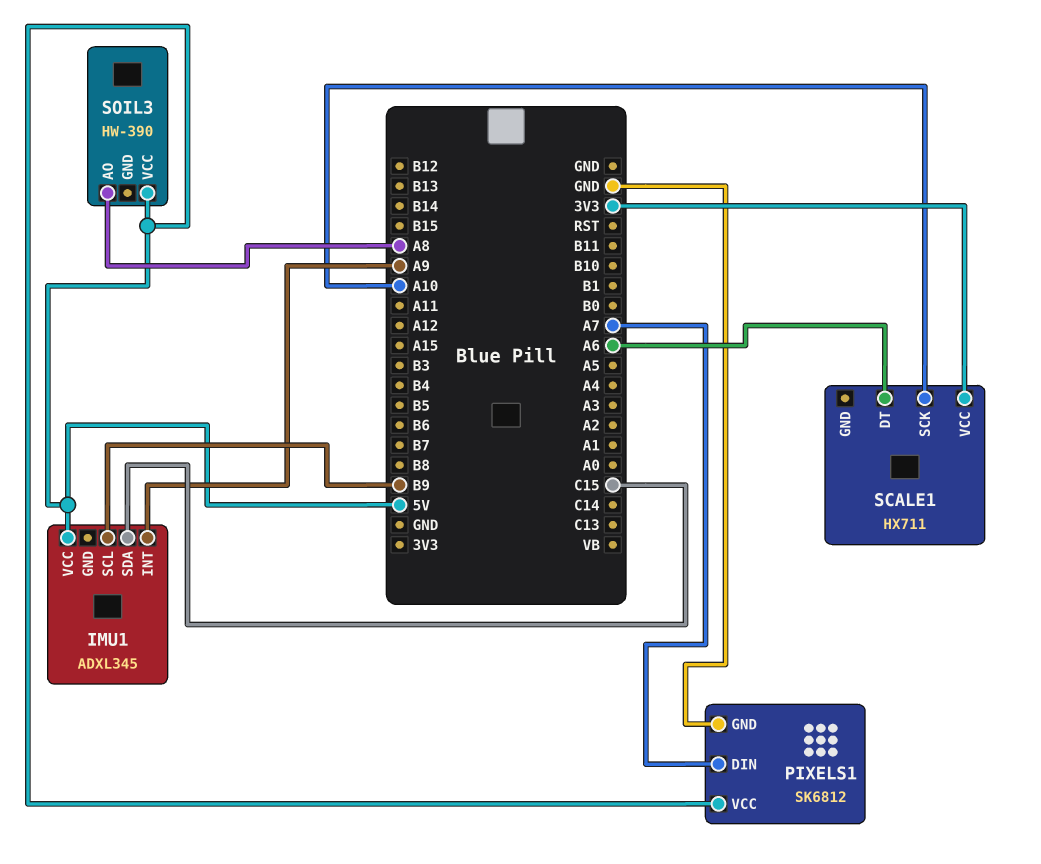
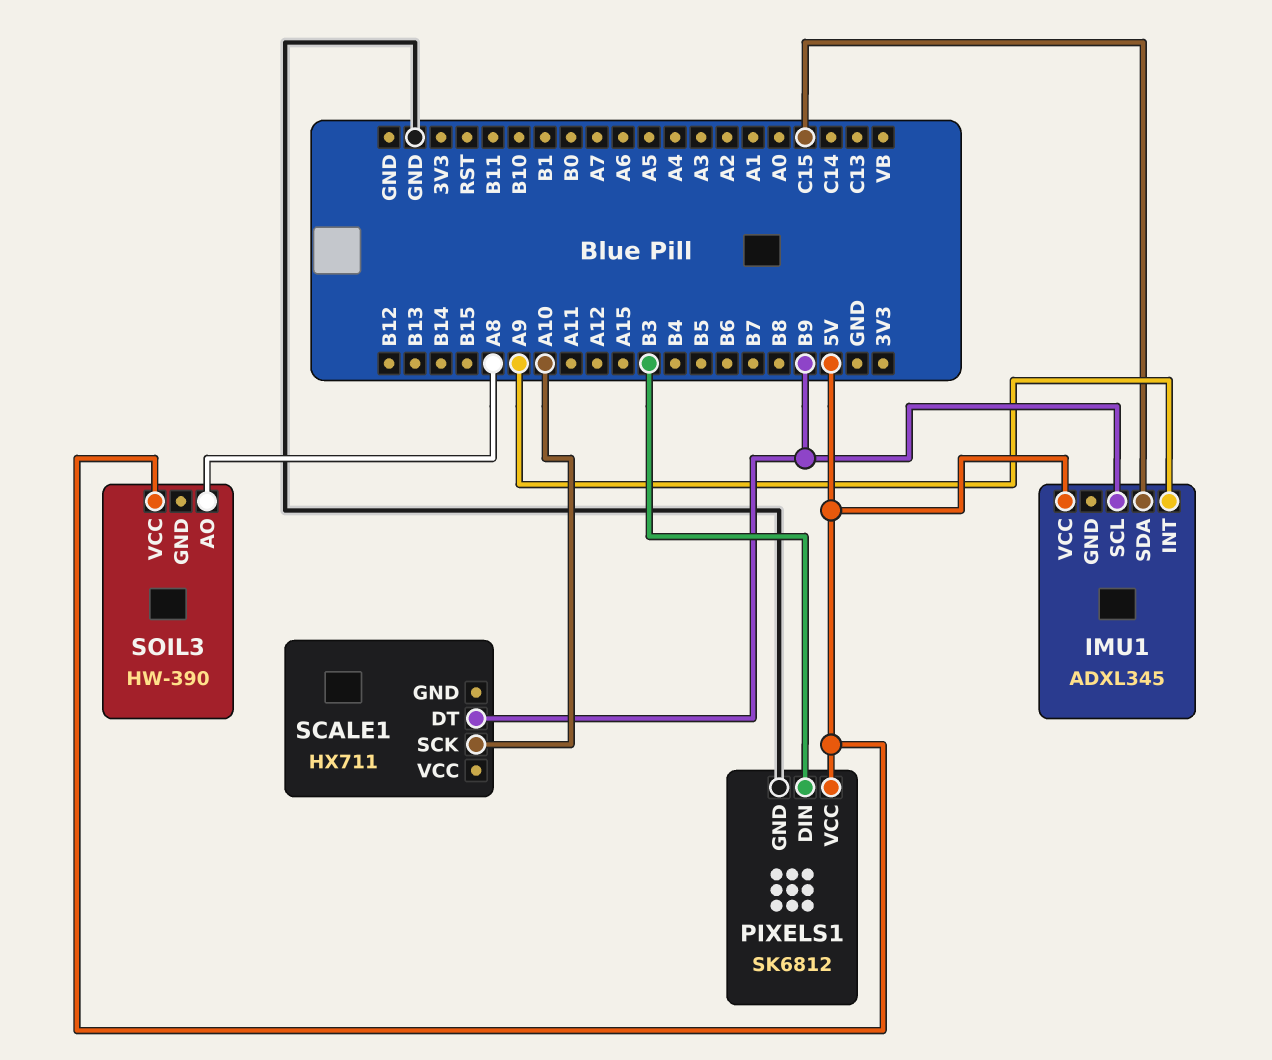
PIXELS1 pin DIN: A7 -> B3
SCALE1 pin DT: A6 -> B9
SCALE1 pin VCC: 3V3 -> none

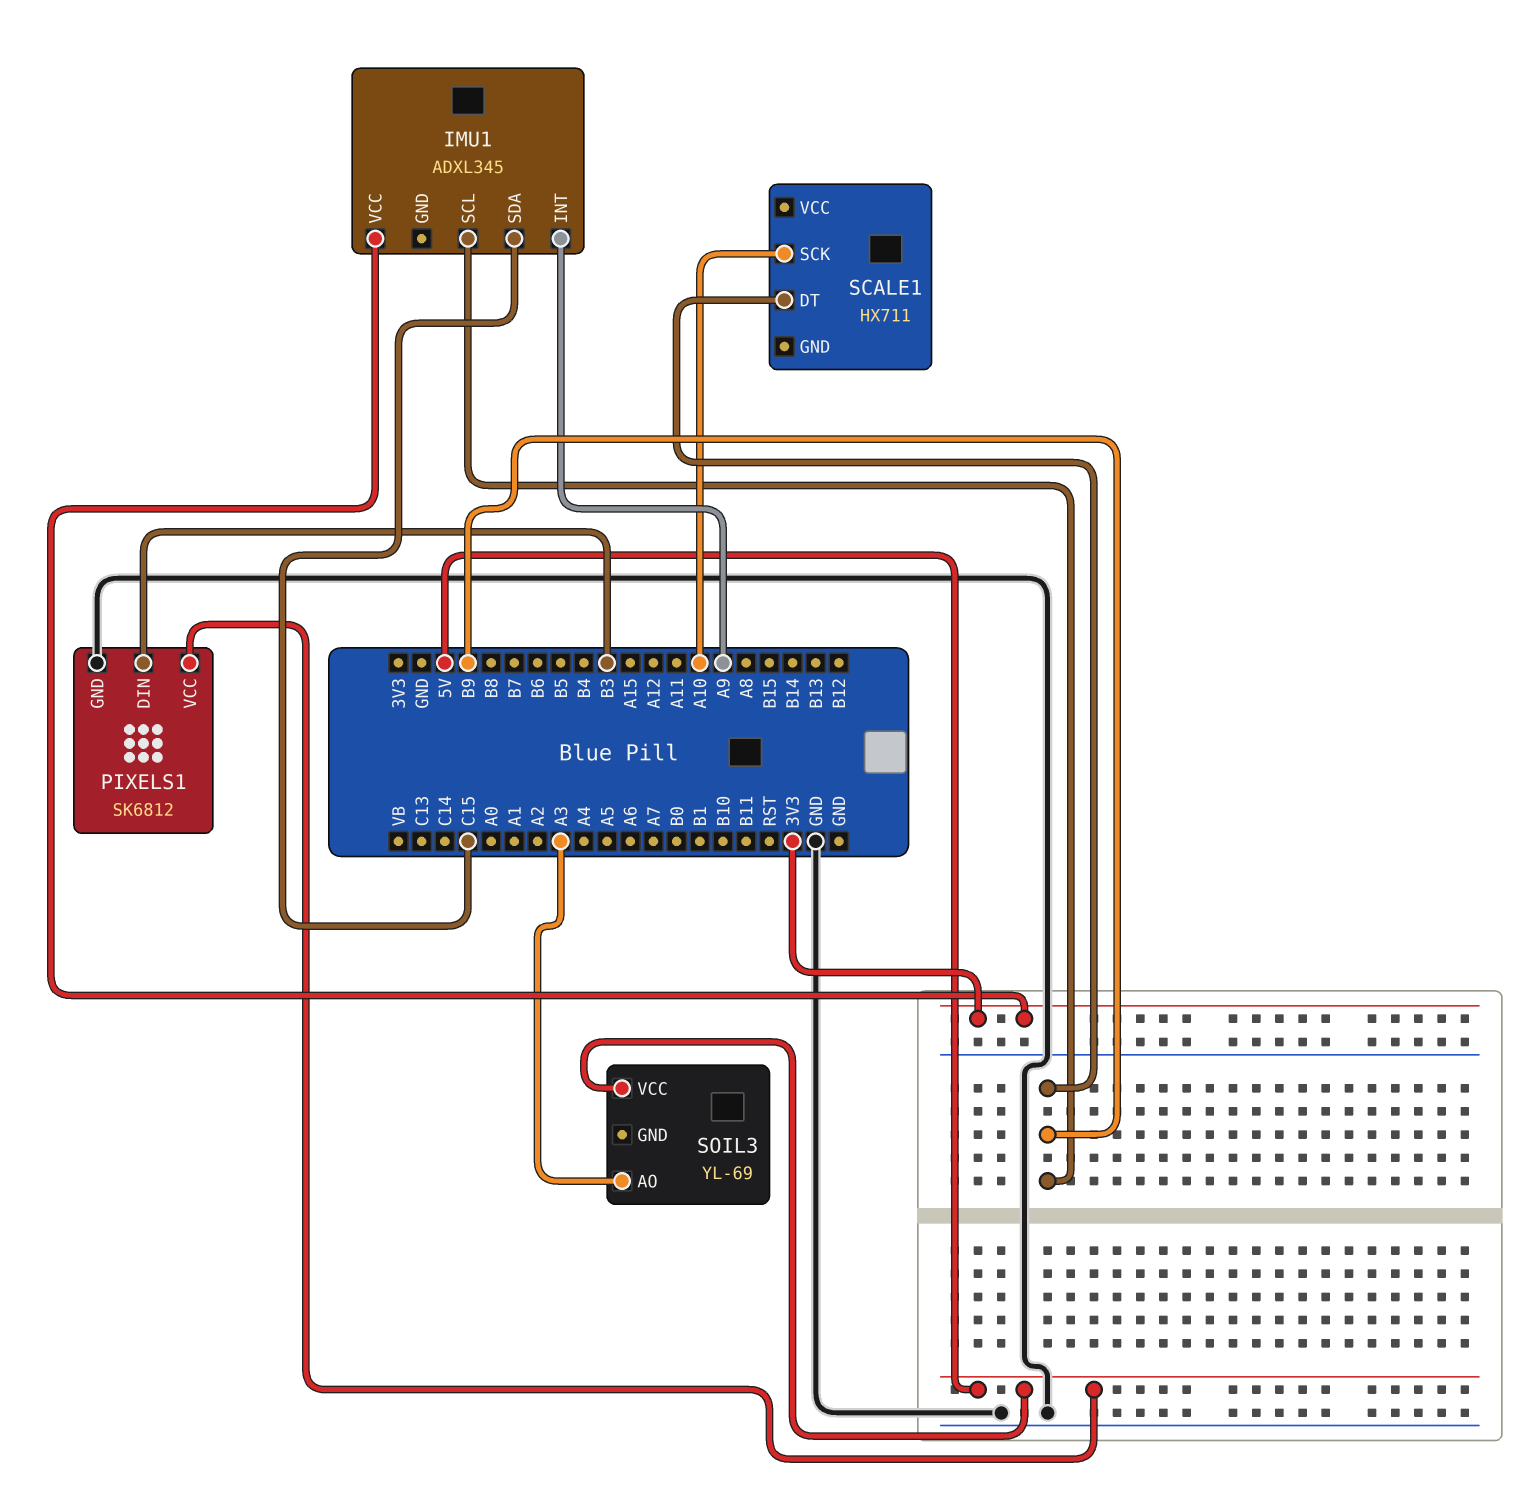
IMU1 pin VCC: 5V -> 3V3
SOIL3: HW-390 -> YL-69
SOIL3 pin AO: A8 -> A3

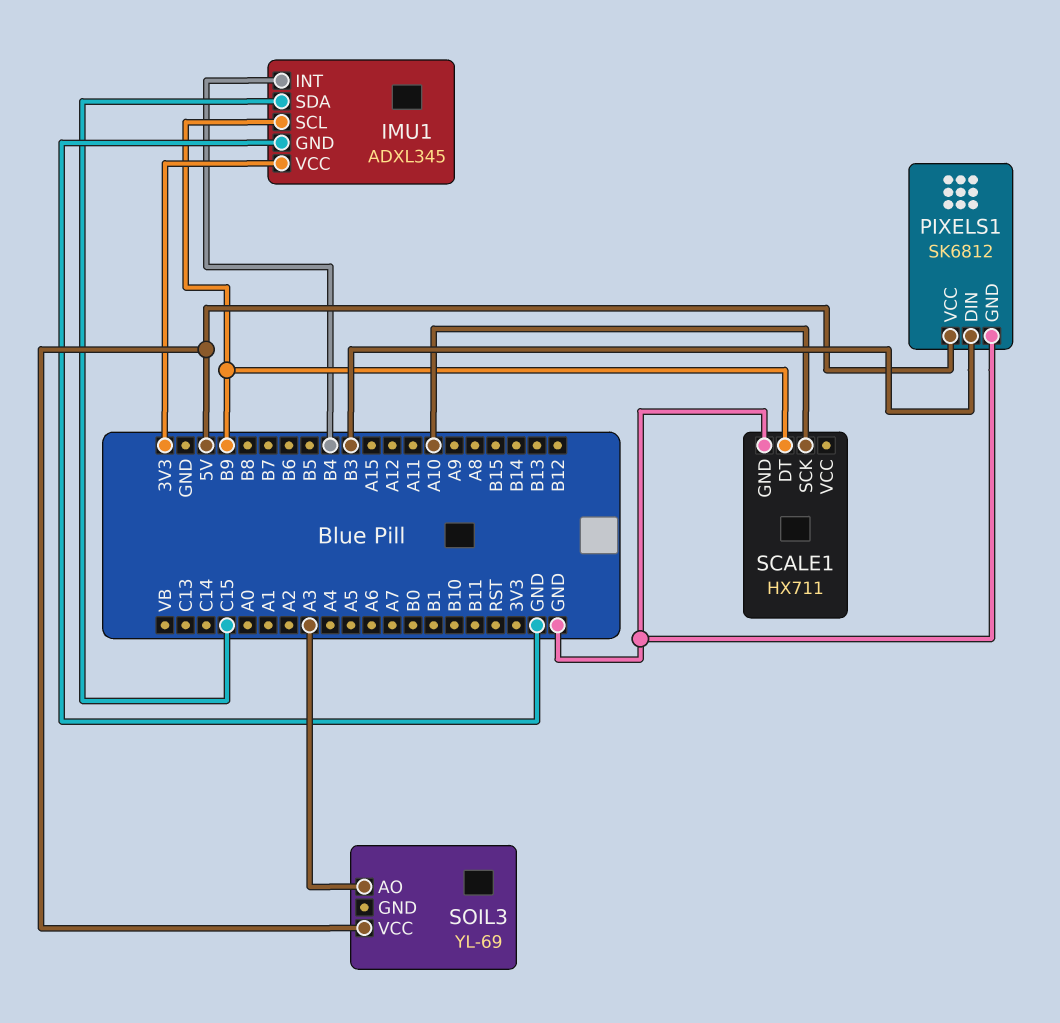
IMU1 pin GND: none -> GND
IMU1 pin INT: A9 -> B4
SCALE1 pin GND: none -> GND

